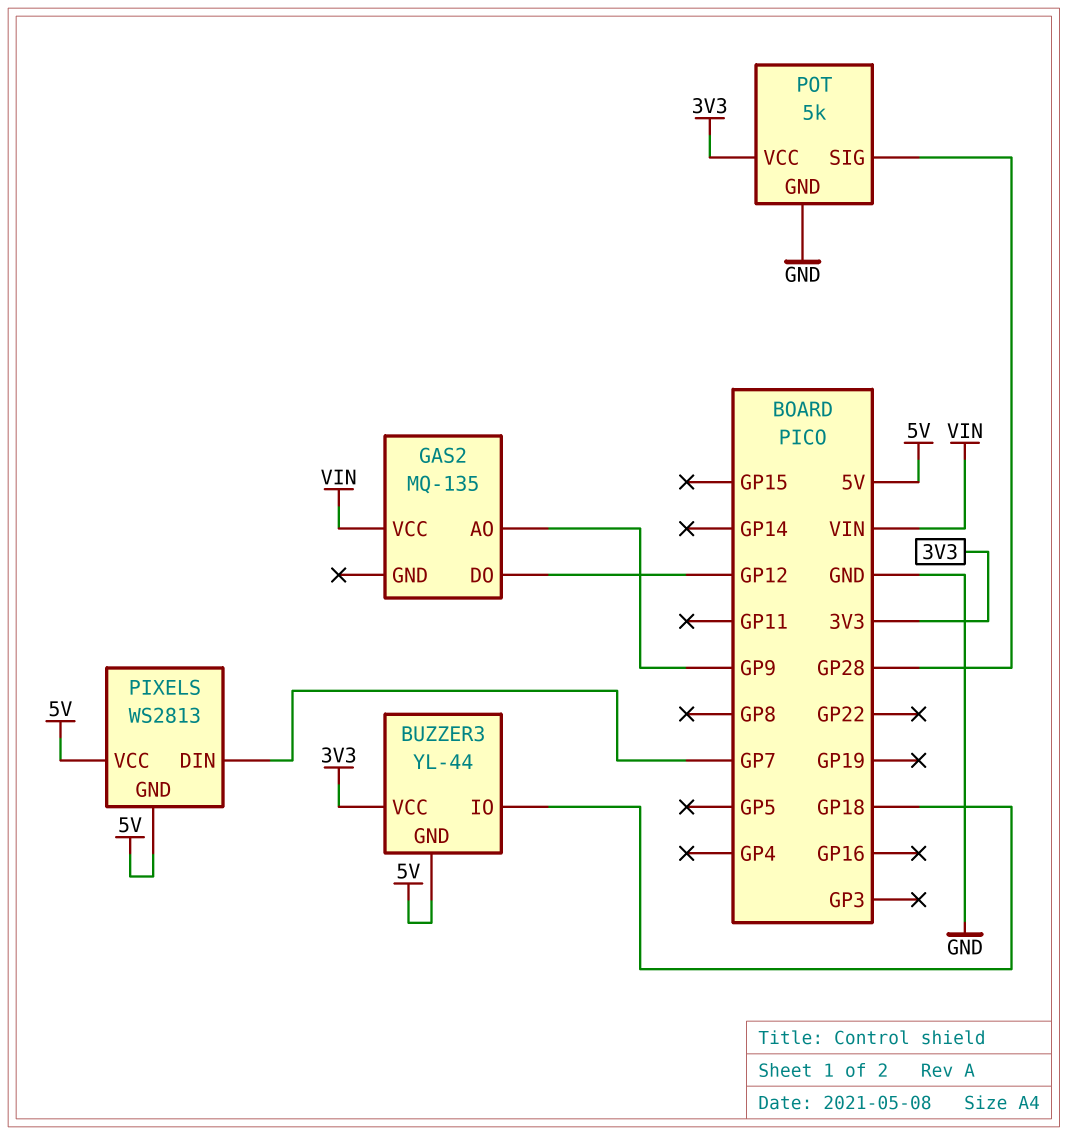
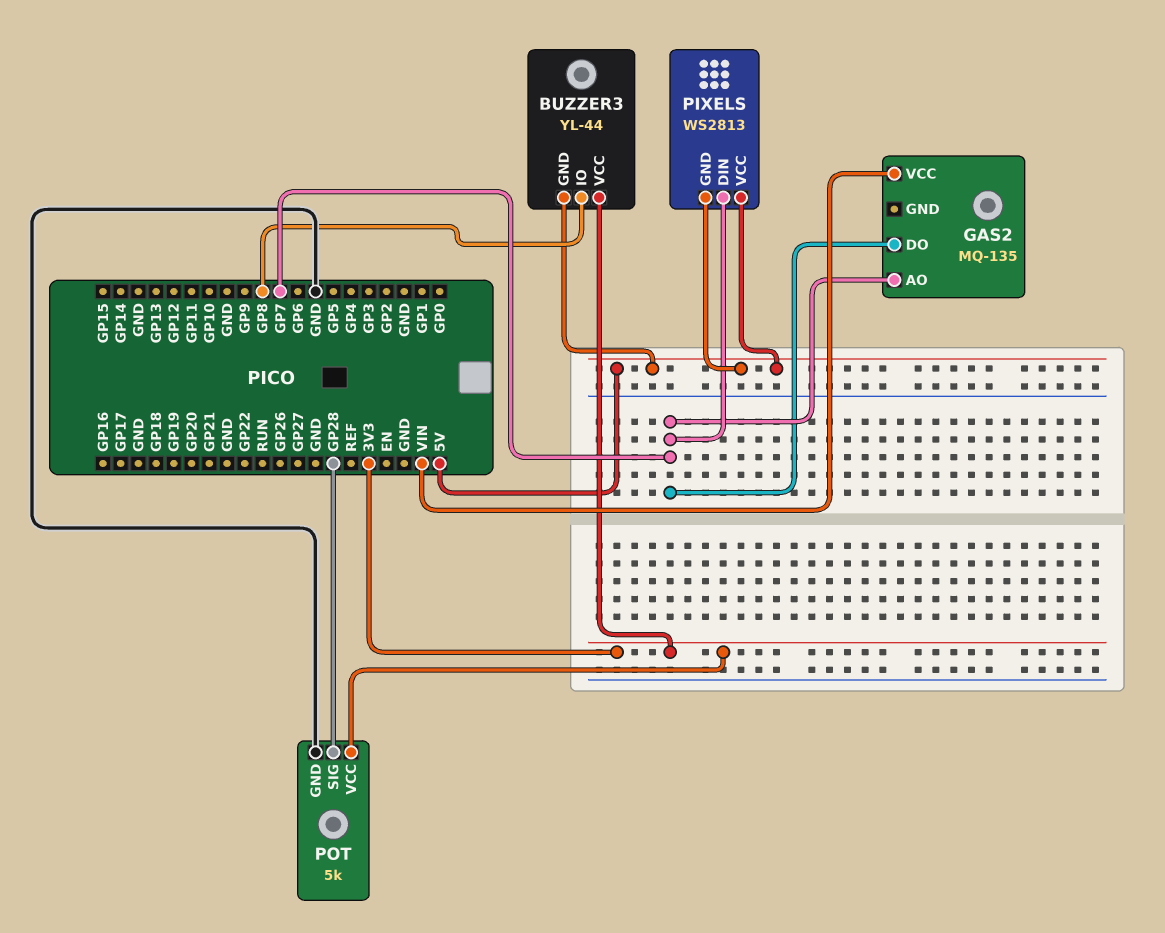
BUZZER3 pin IO: GP18 -> GP8
GAS2 pin AO: GP9 -> GP7
GAS2 pin DO: GP12 -> GP7

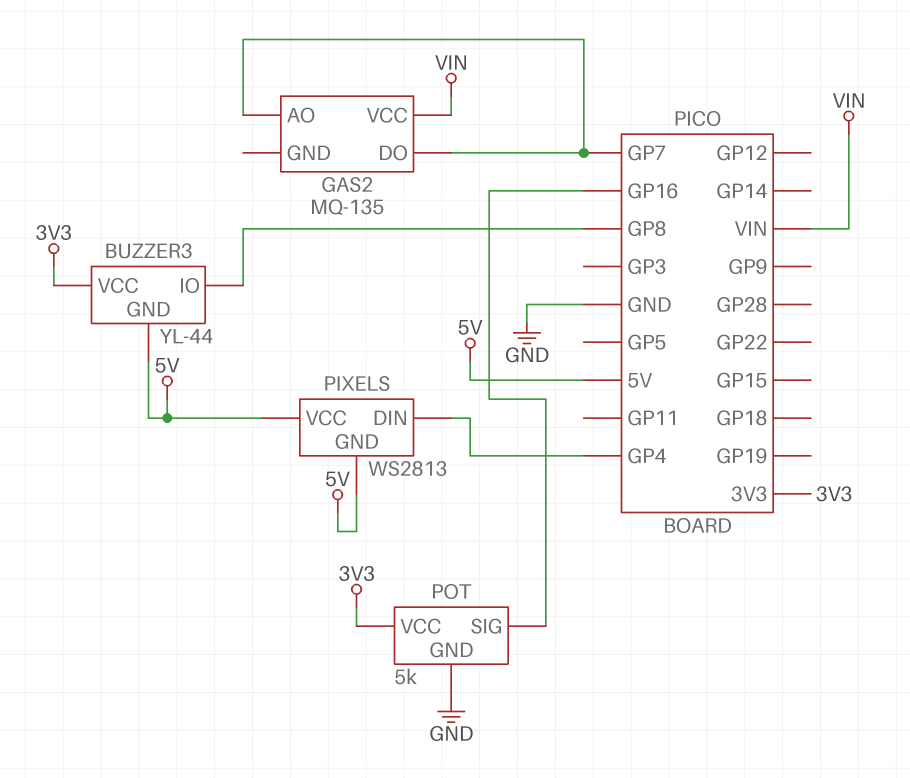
PIXELS pin DIN: GP7 -> GP4
POT pin SIG: GP28 -> GP16

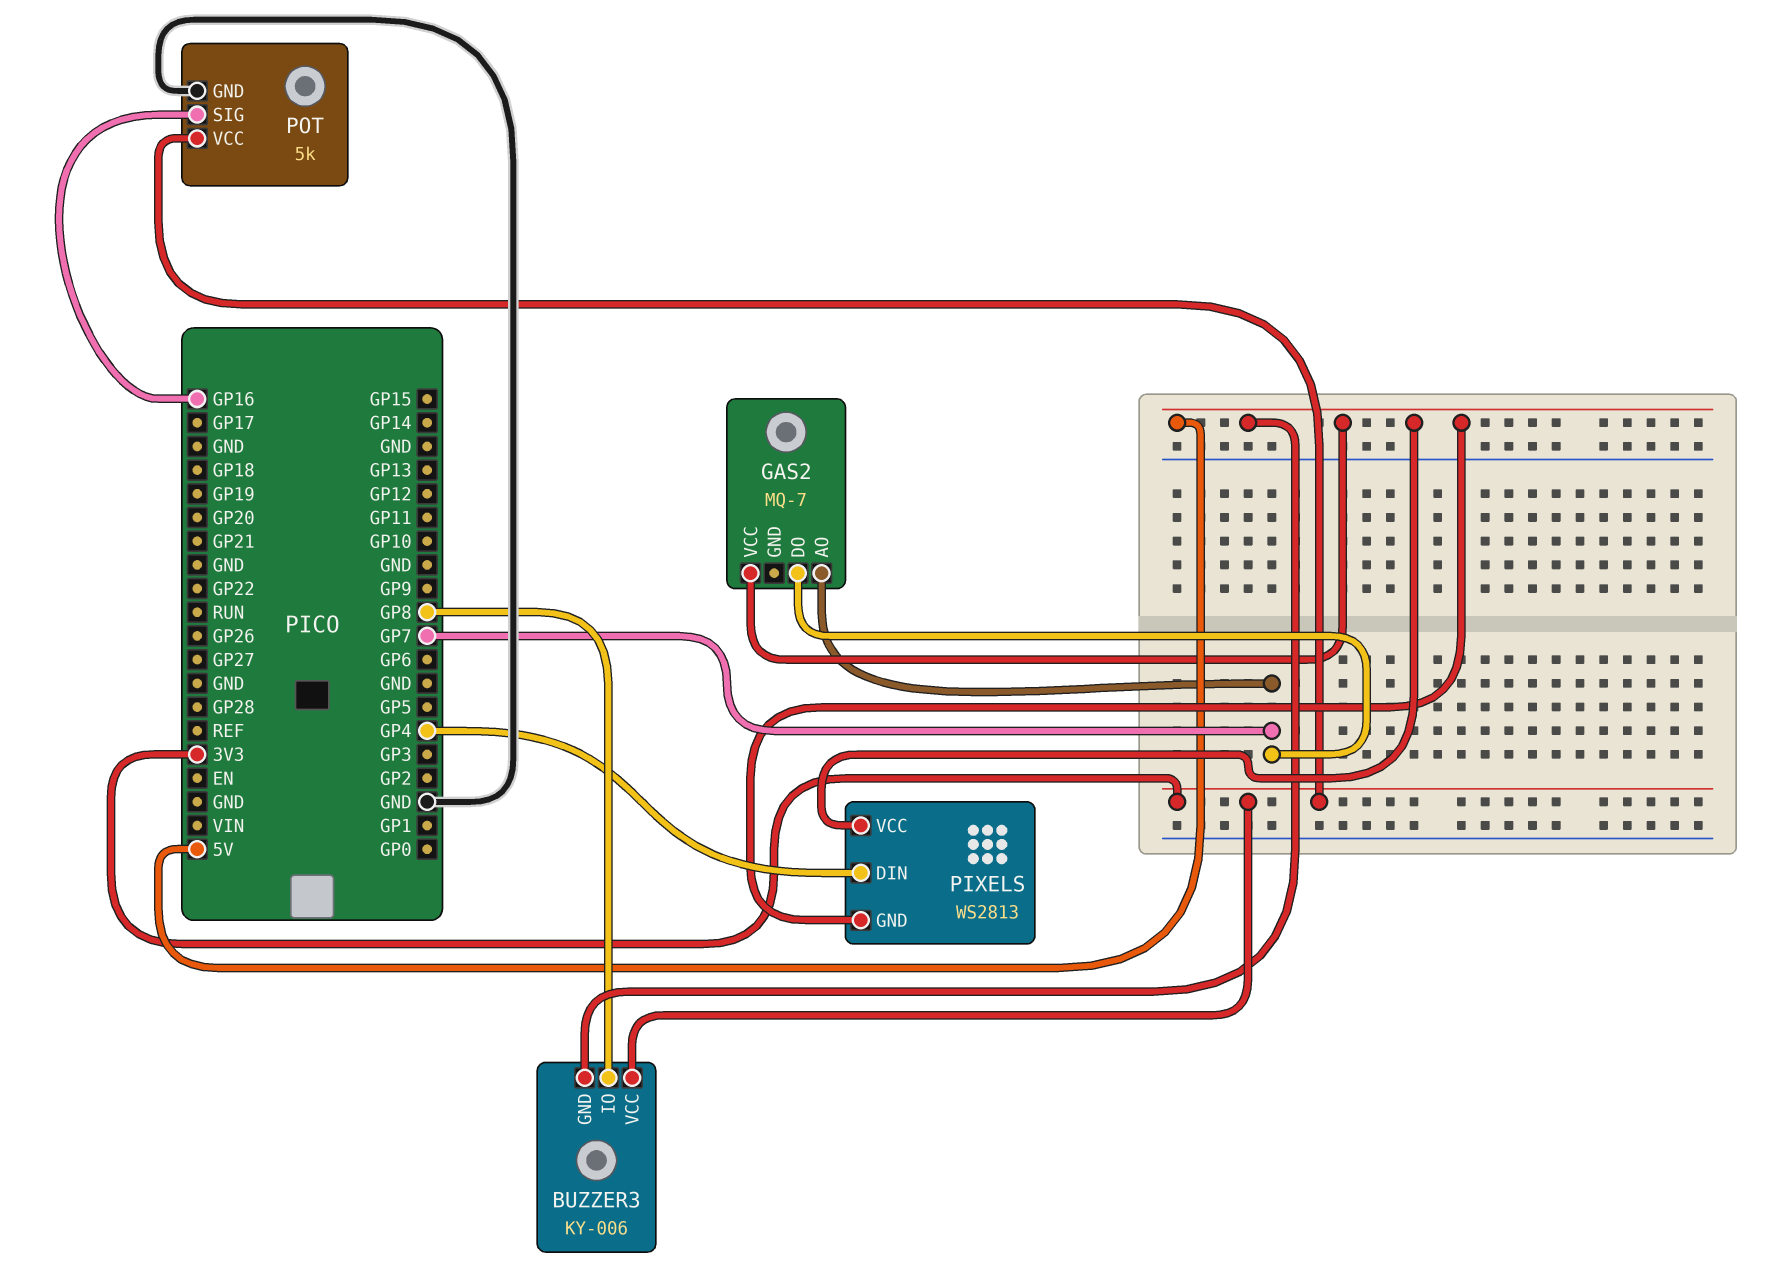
BUZZER3: YL-44 -> KY-006
GAS2: MQ-135 -> MQ-7
GAS2 pin VCC: VIN -> 5V

